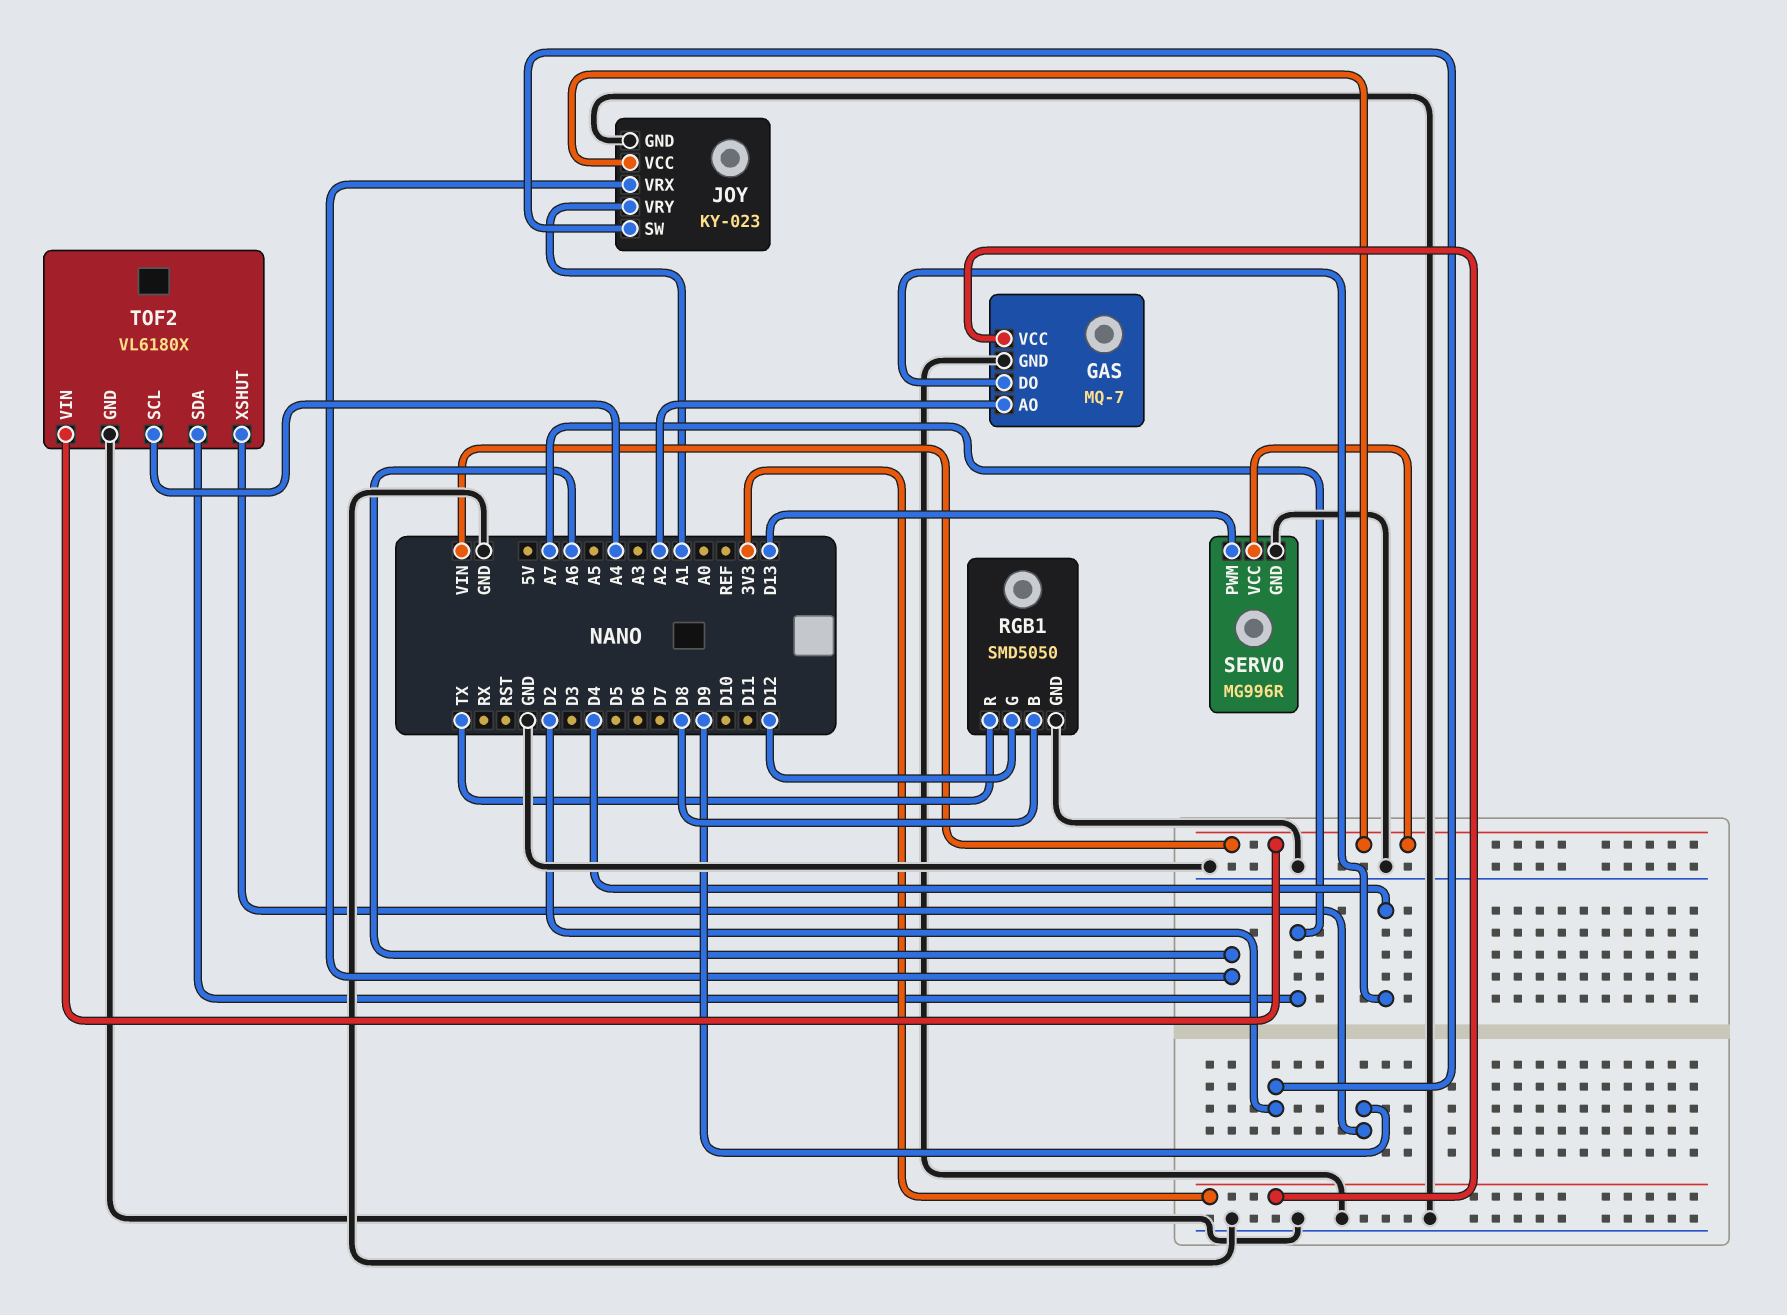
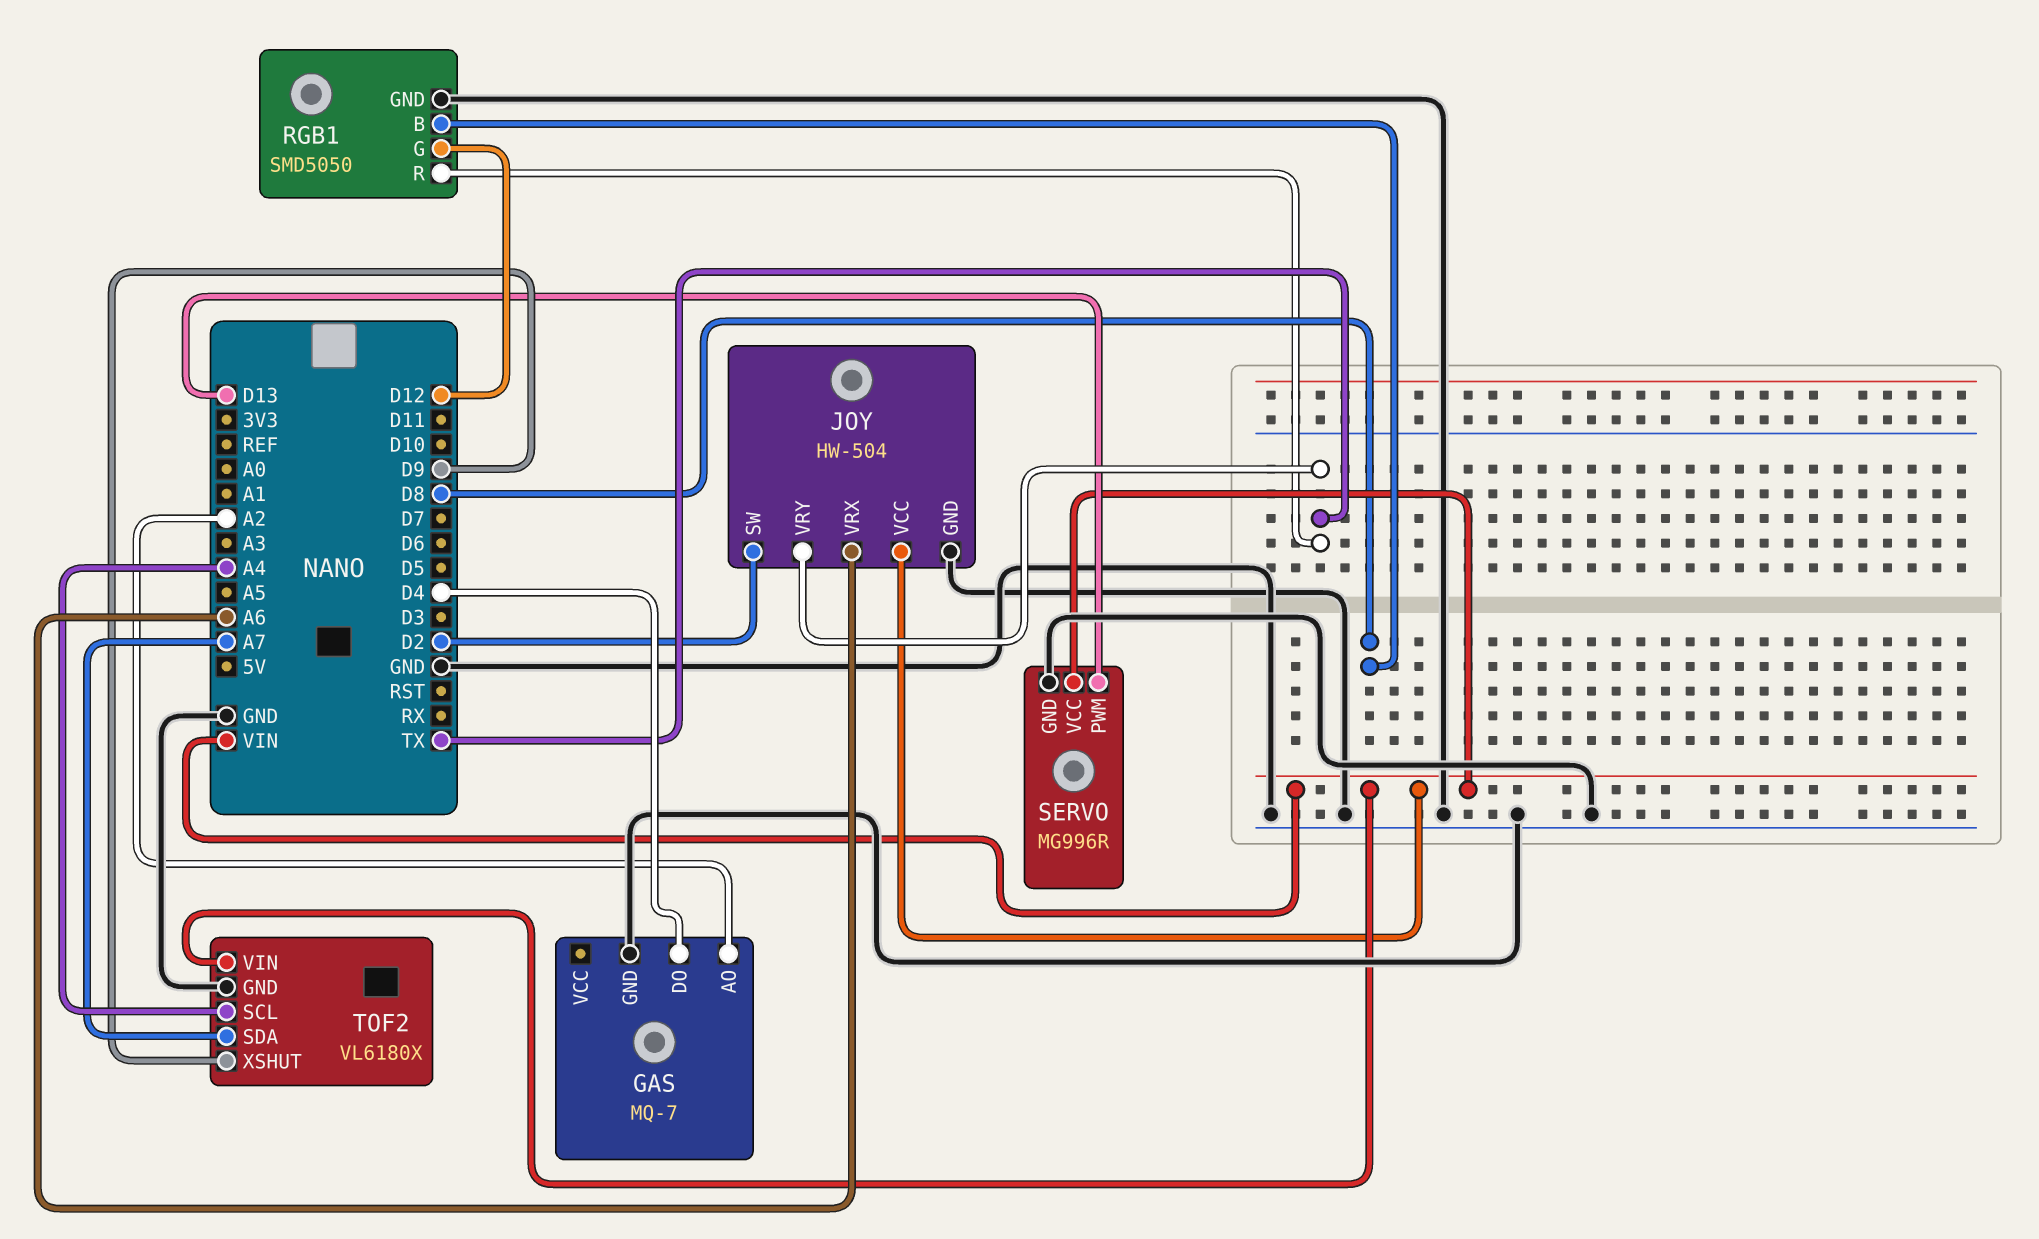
GAS pin VCC: 3V3 -> none
JOY: KY-023 -> HW-504
JOY pin VRY: A1 -> TX

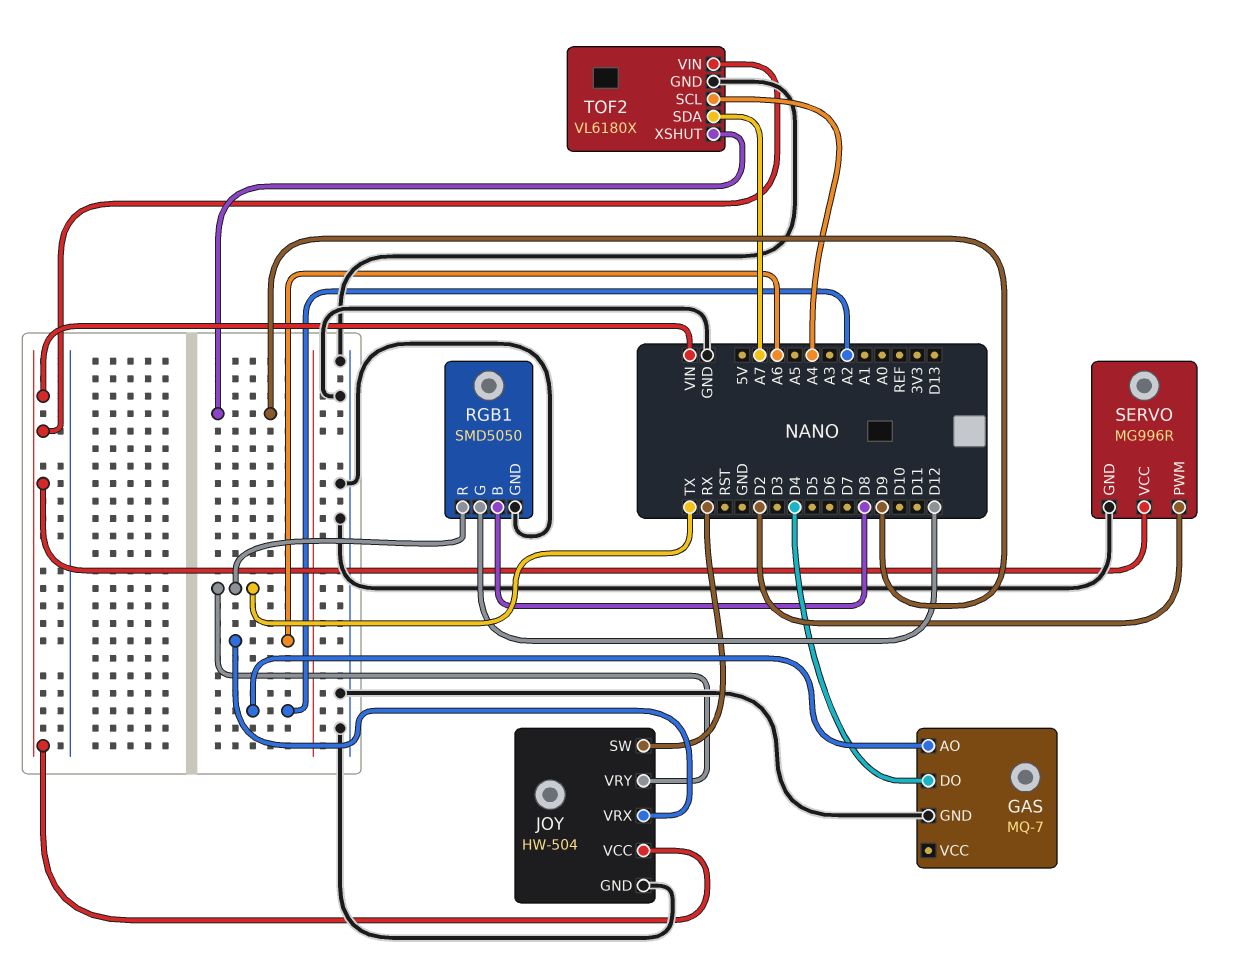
JOY pin SW: D2 -> RX
SERVO pin PWM: D13 -> D2

